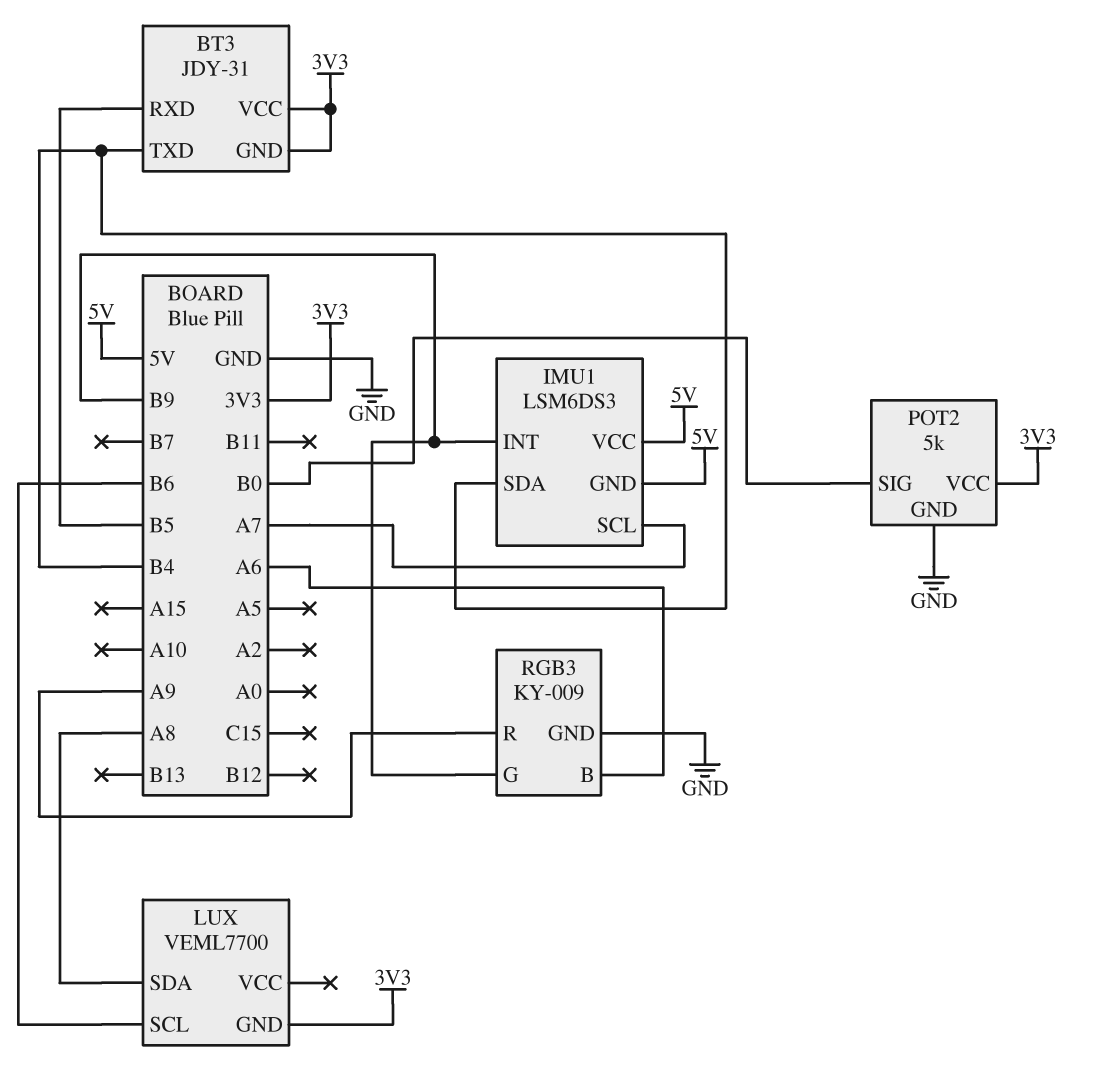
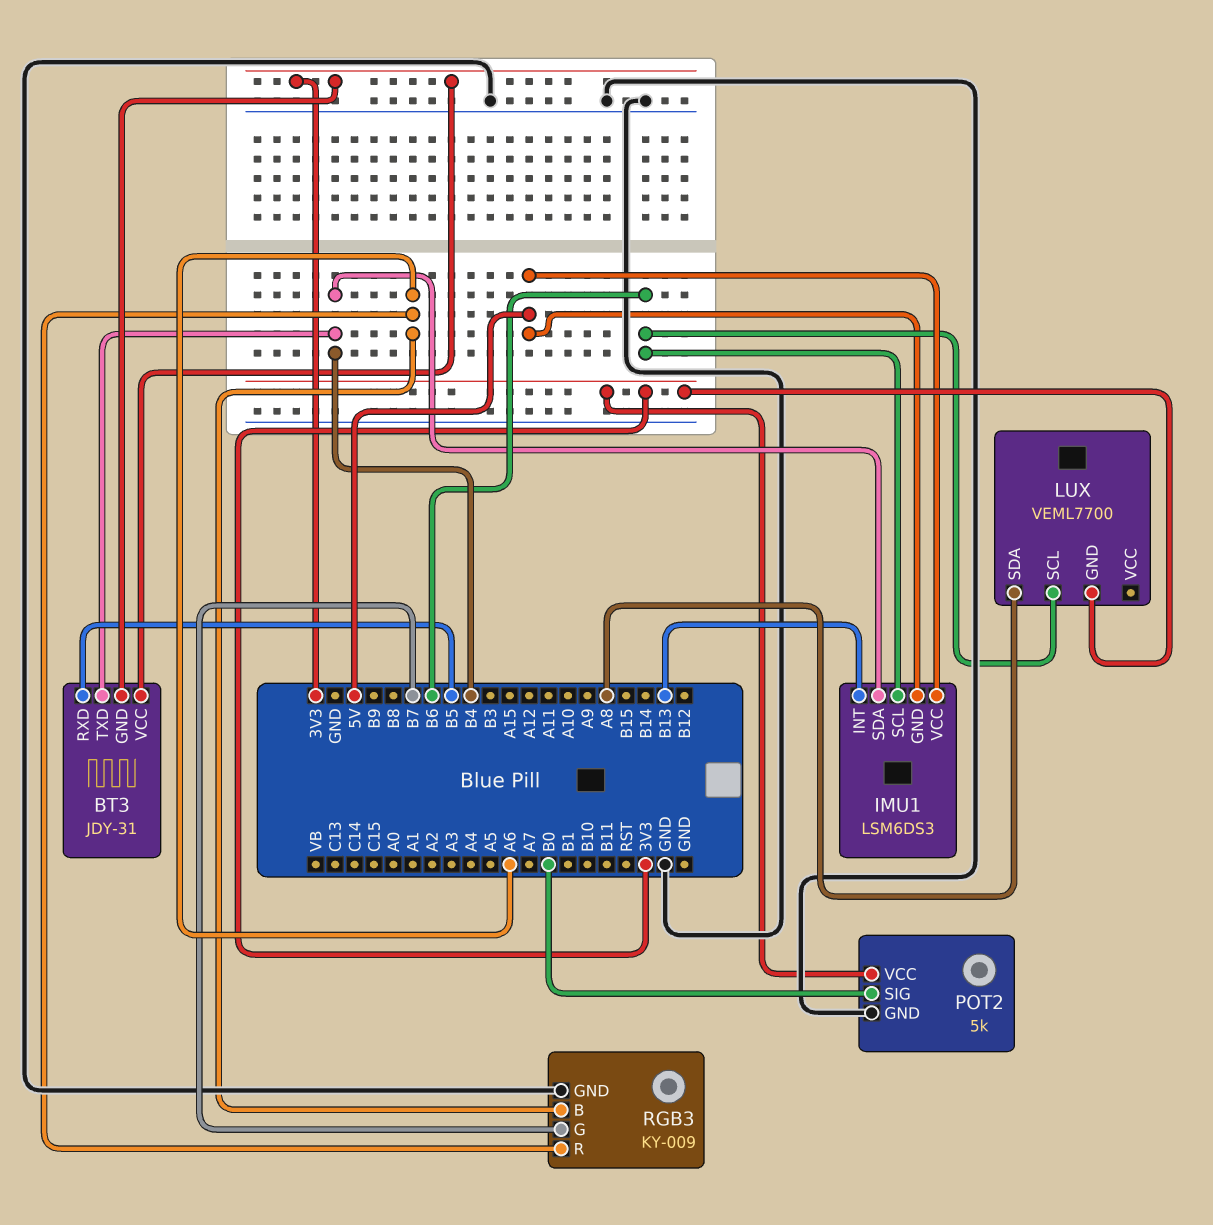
IMU1 pin INT: B9 -> B13
IMU1 pin SCL: A7 -> B6
RGB3 pin G: B9 -> B7
RGB3 pin R: A9 -> A6

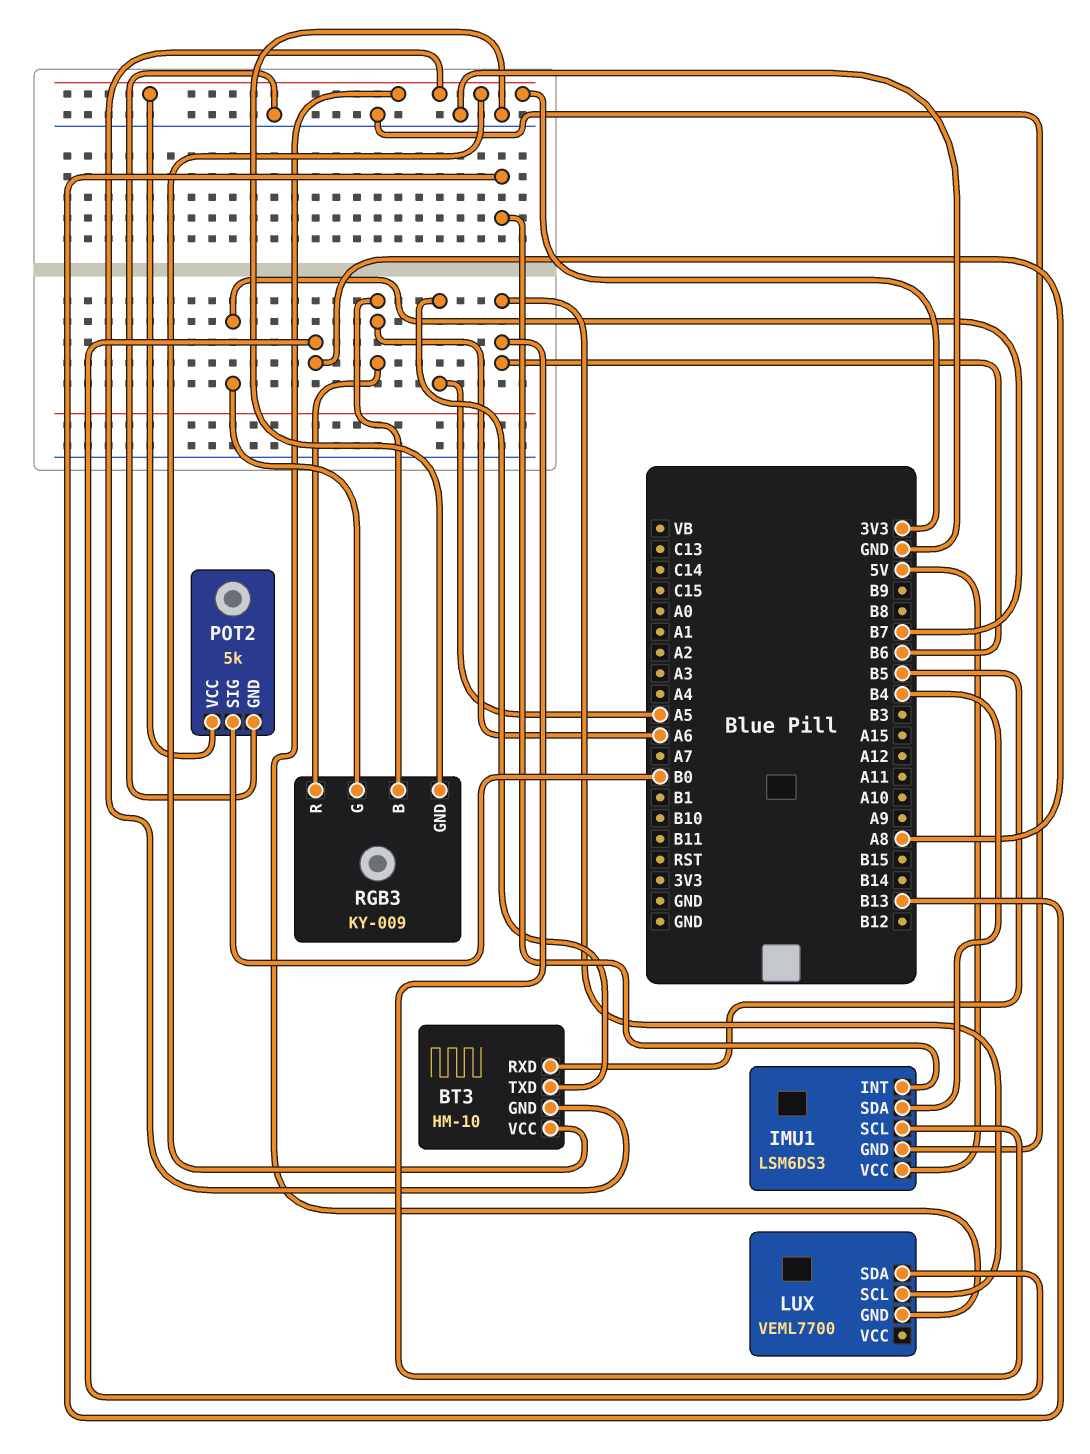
BT3: JDY-31 -> HM-10
BT3 pin TXD: B4 -> A5
IMU1 pin GND: 5V -> GND

